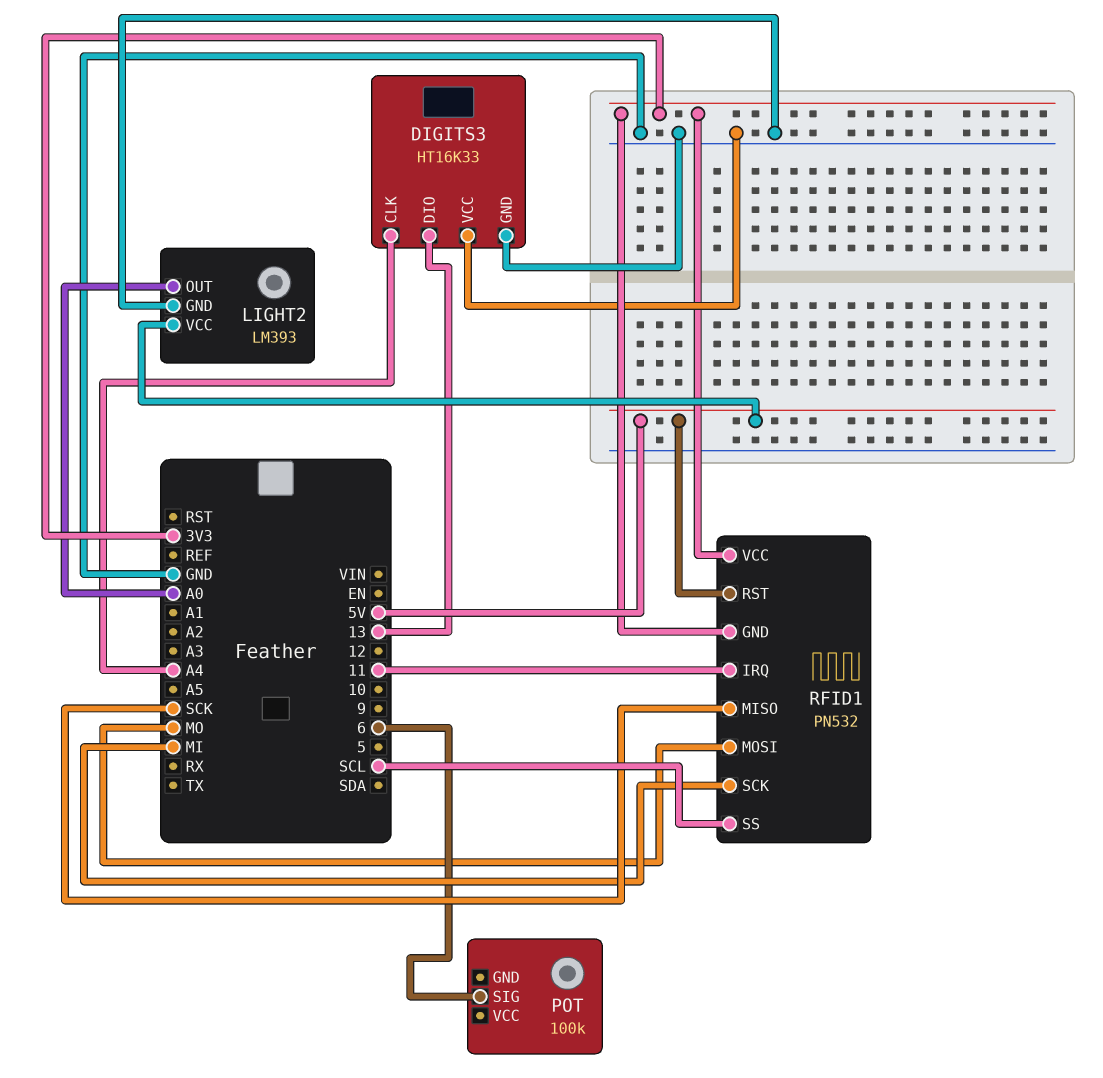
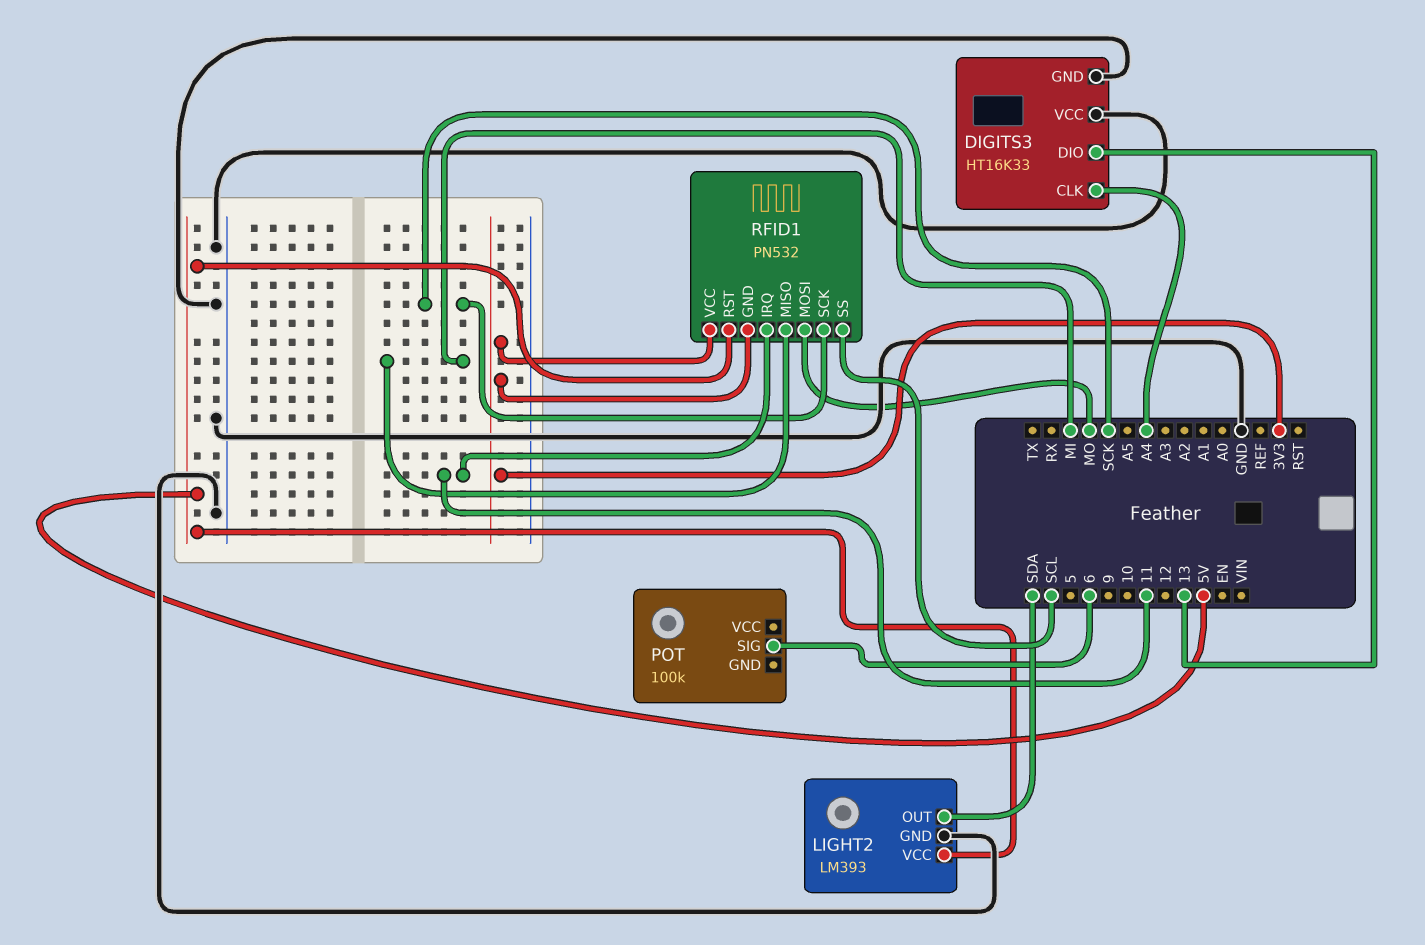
LIGHT2 pin OUT: A0 -> SDA
RFID1 pin MISO: SCK -> MI
RFID1 pin SCK: MI -> SCK

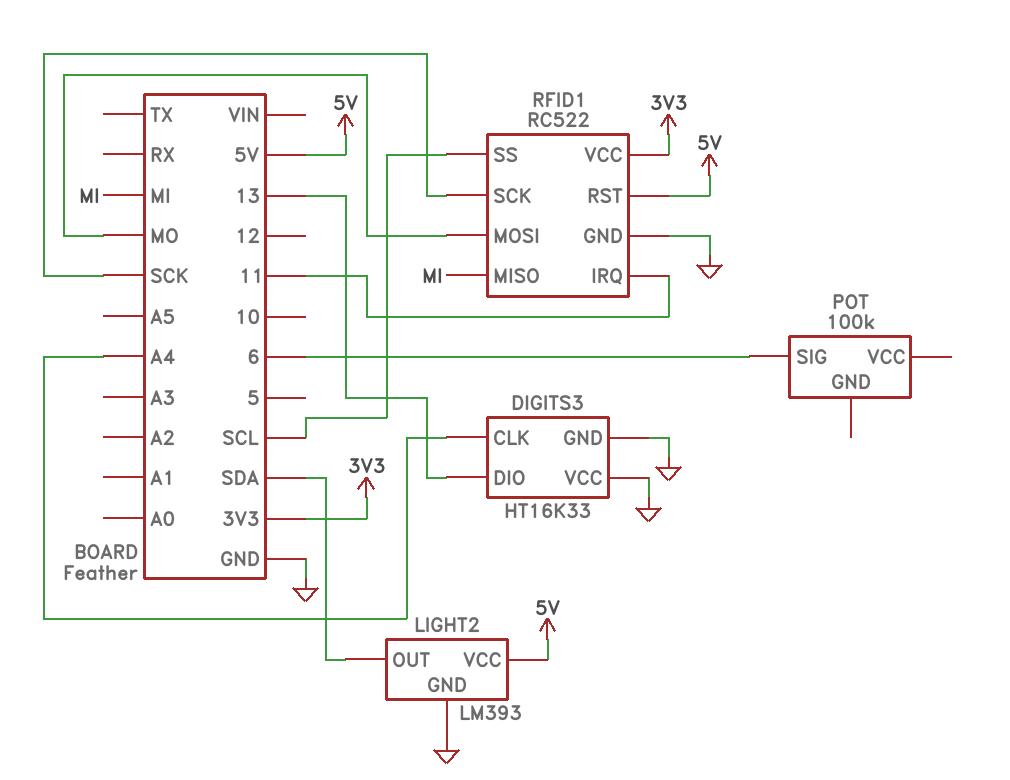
RFID1: PN532 -> RC522
RFID1 pin GND: 3V3 -> GND

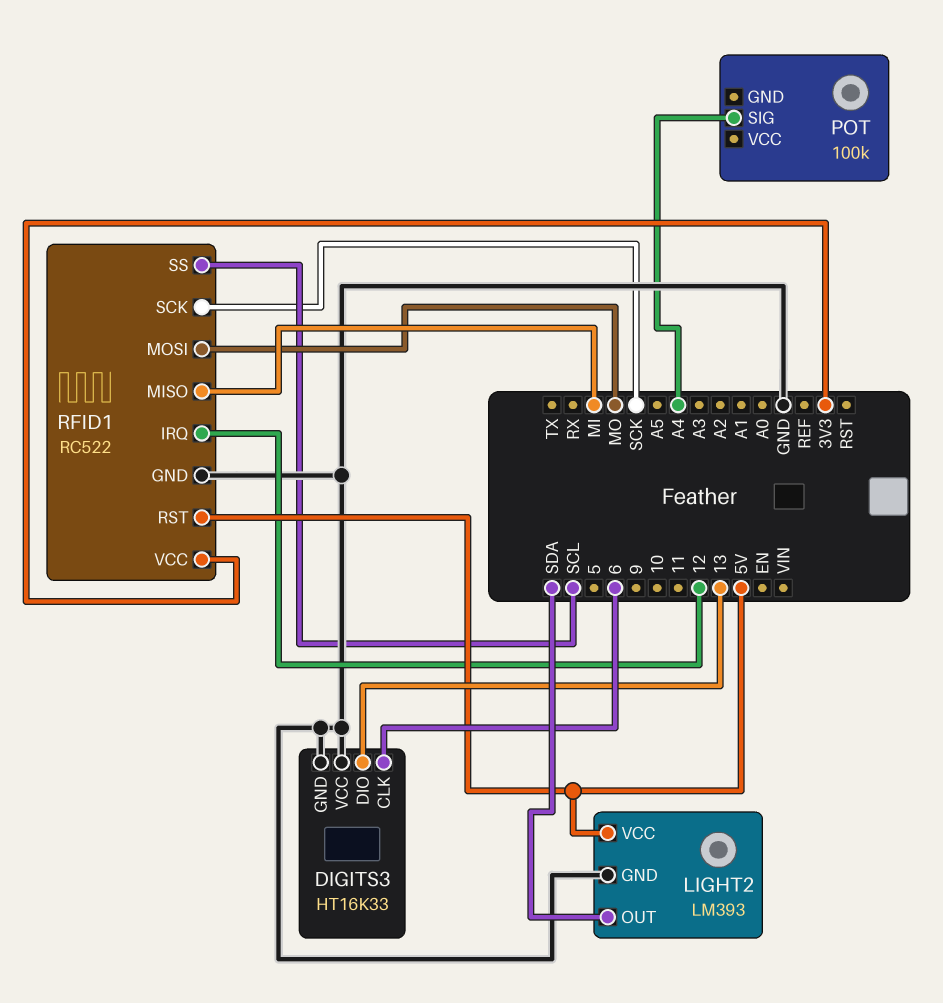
DIGITS3 pin CLK: A4 -> 6
POT pin SIG: 6 -> A4
RFID1 pin IRQ: 11 -> 12

